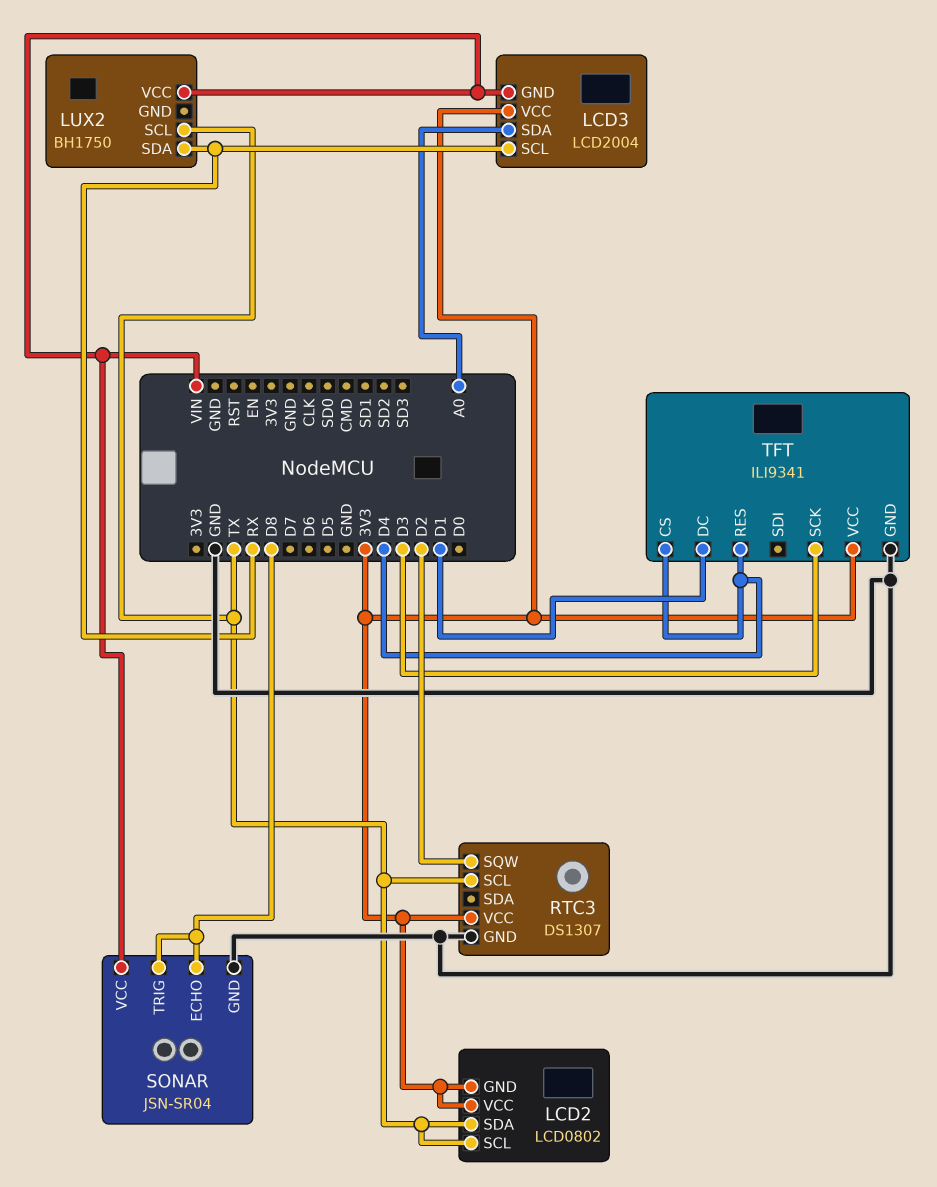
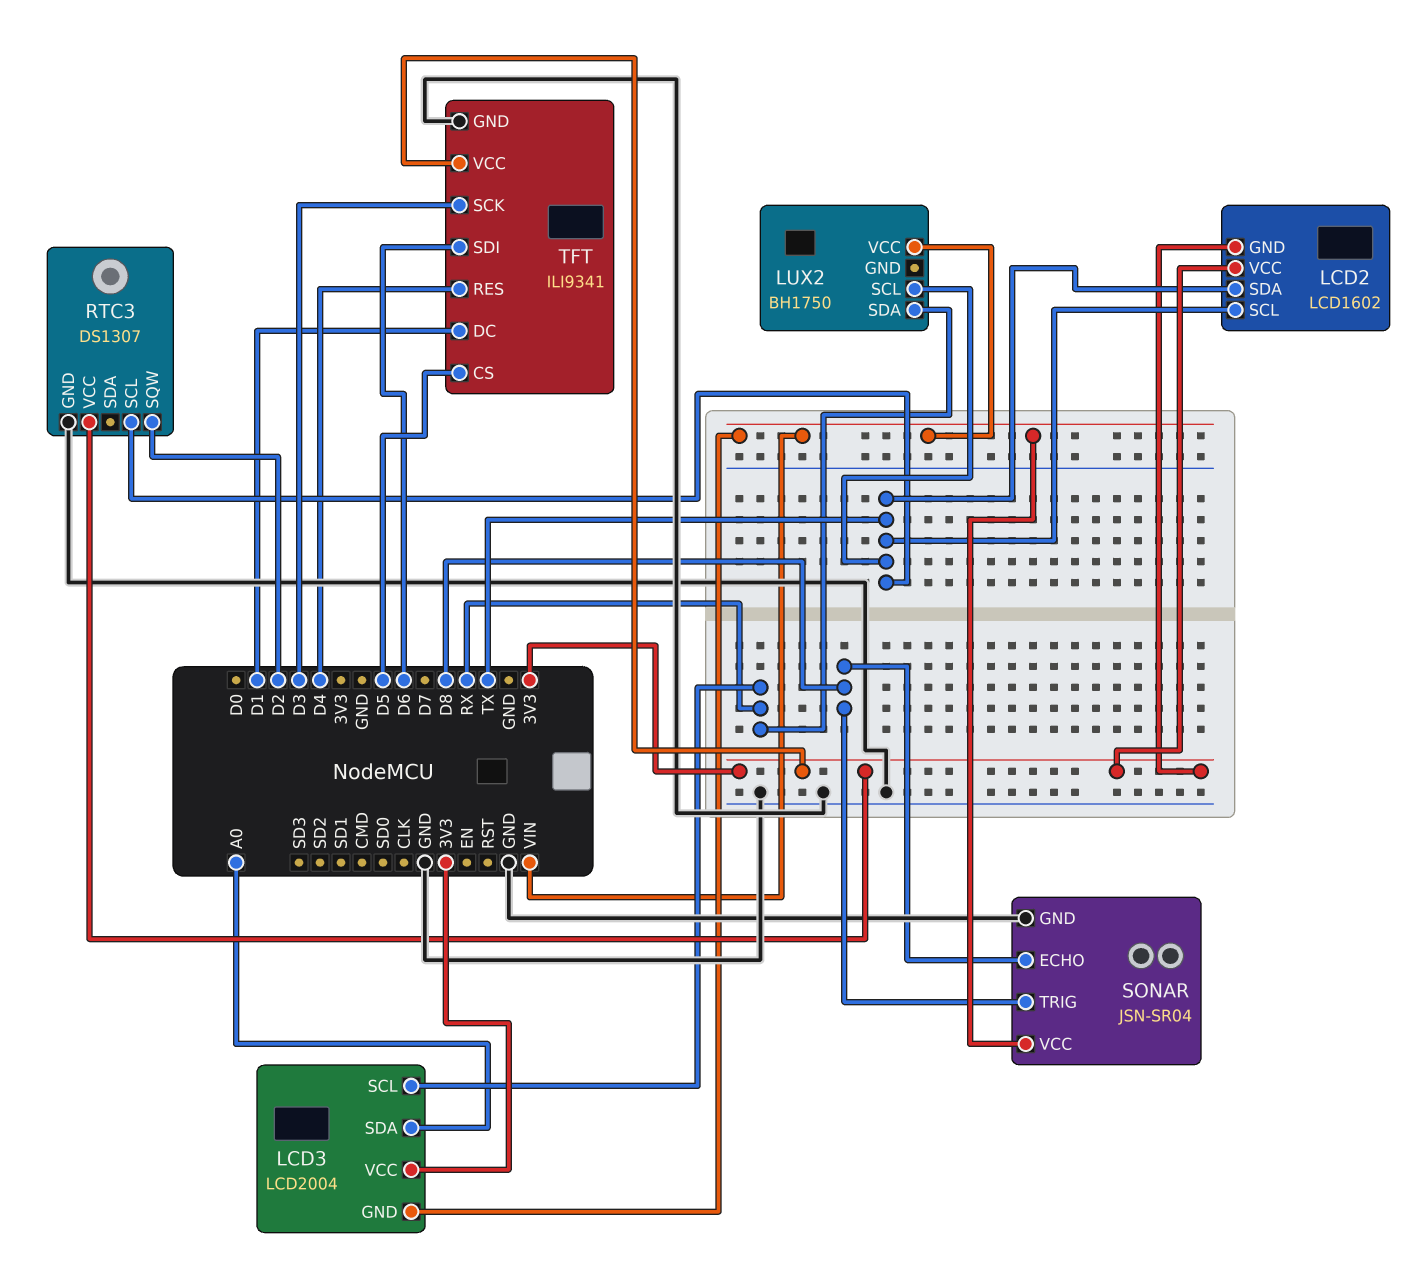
LCD2: LCD0802 -> LCD1602
TFT pin CS: D4 -> D5
TFT pin SDI: none -> D6

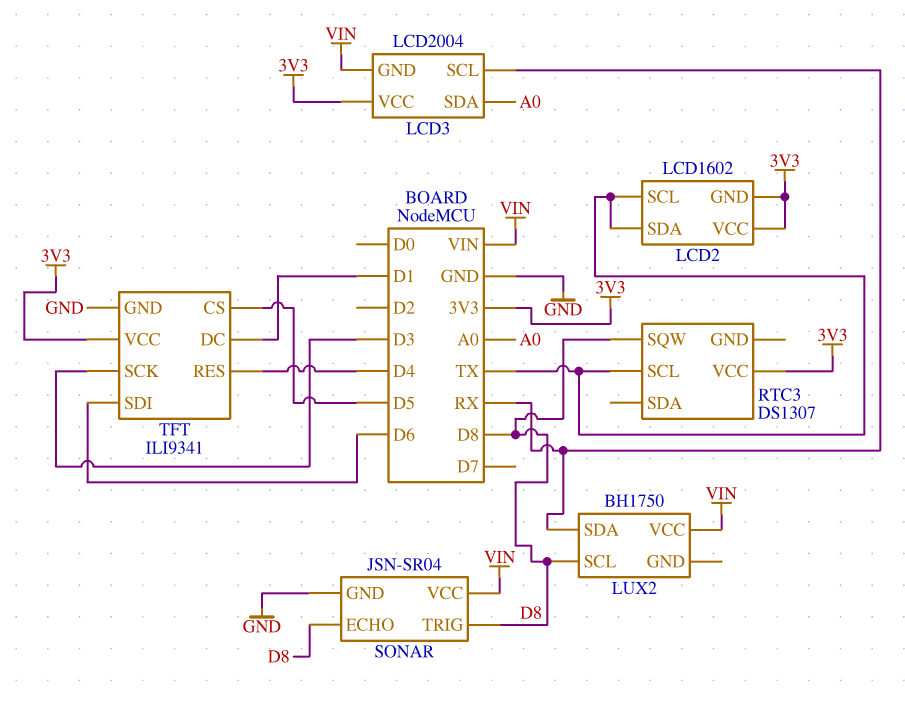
LUX2 pin SCL: TX -> D8
RTC3 pin GND: GND -> none
RTC3 pin SQW: D2 -> D8

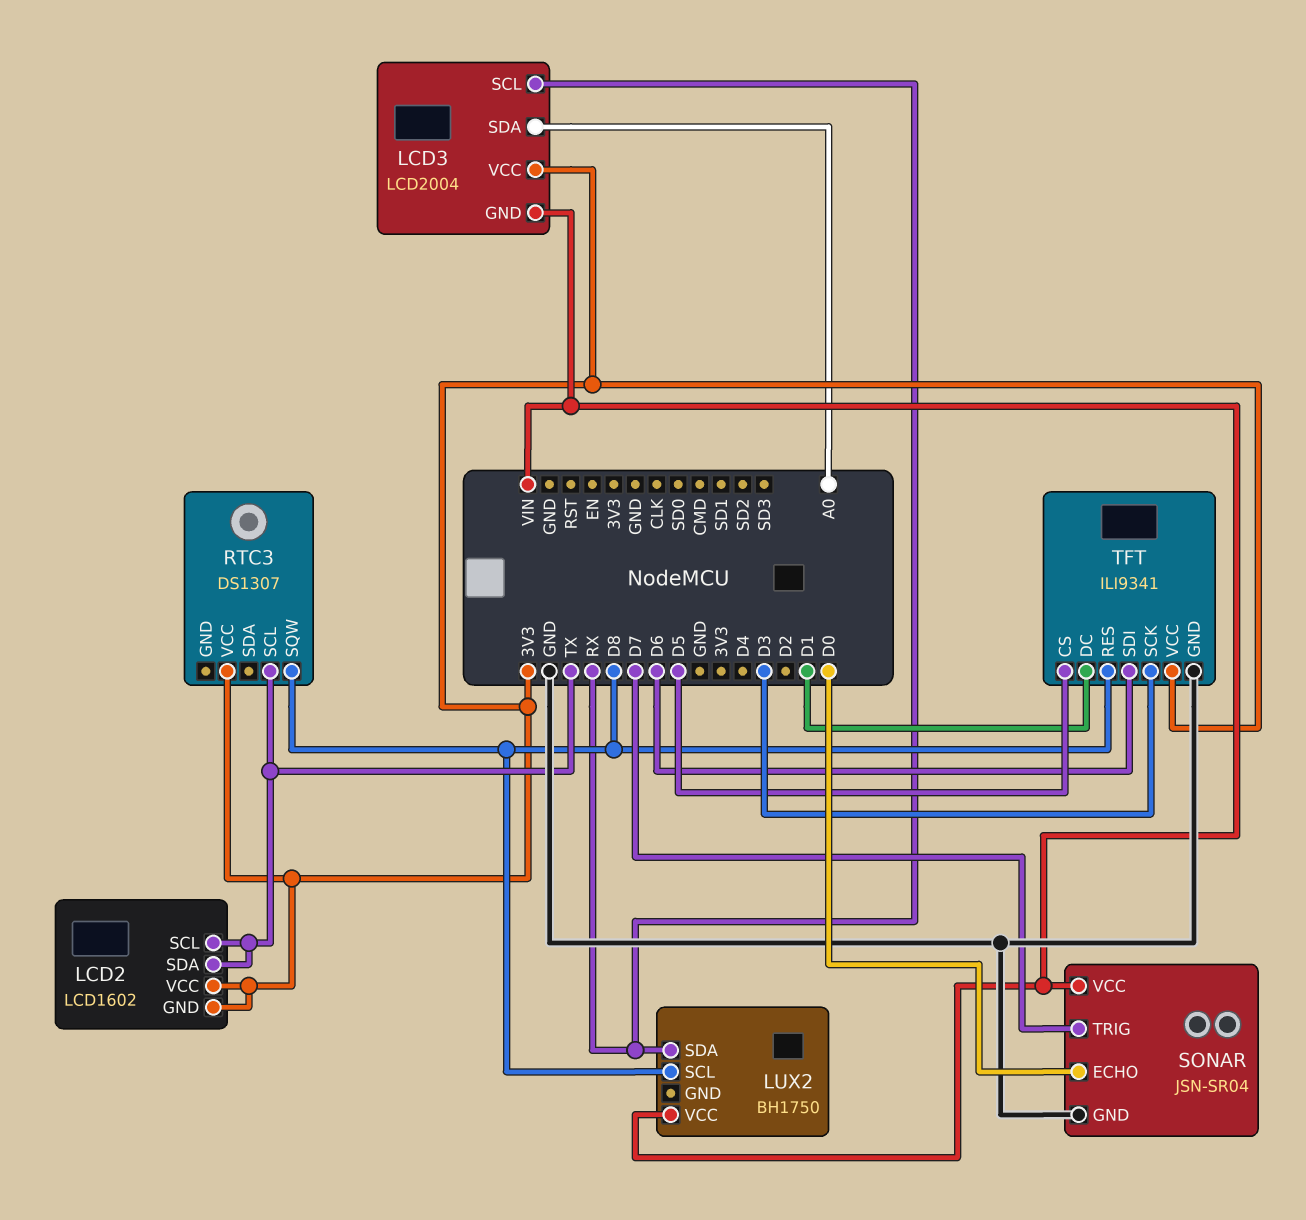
SONAR pin ECHO: D8 -> D0
SONAR pin TRIG: D8 -> D7
TFT pin RES: D4 -> D8

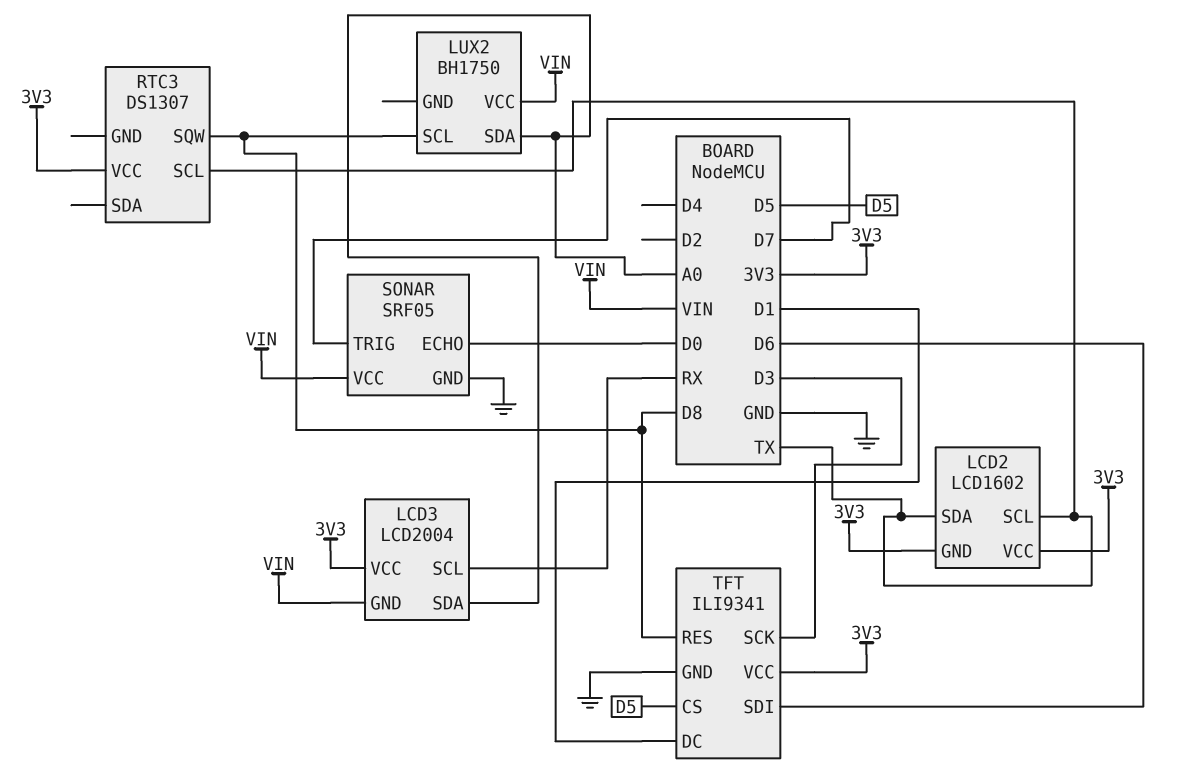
LUX2 pin SDA: RX -> A0
SONAR: JSN-SR04 -> SRF05

